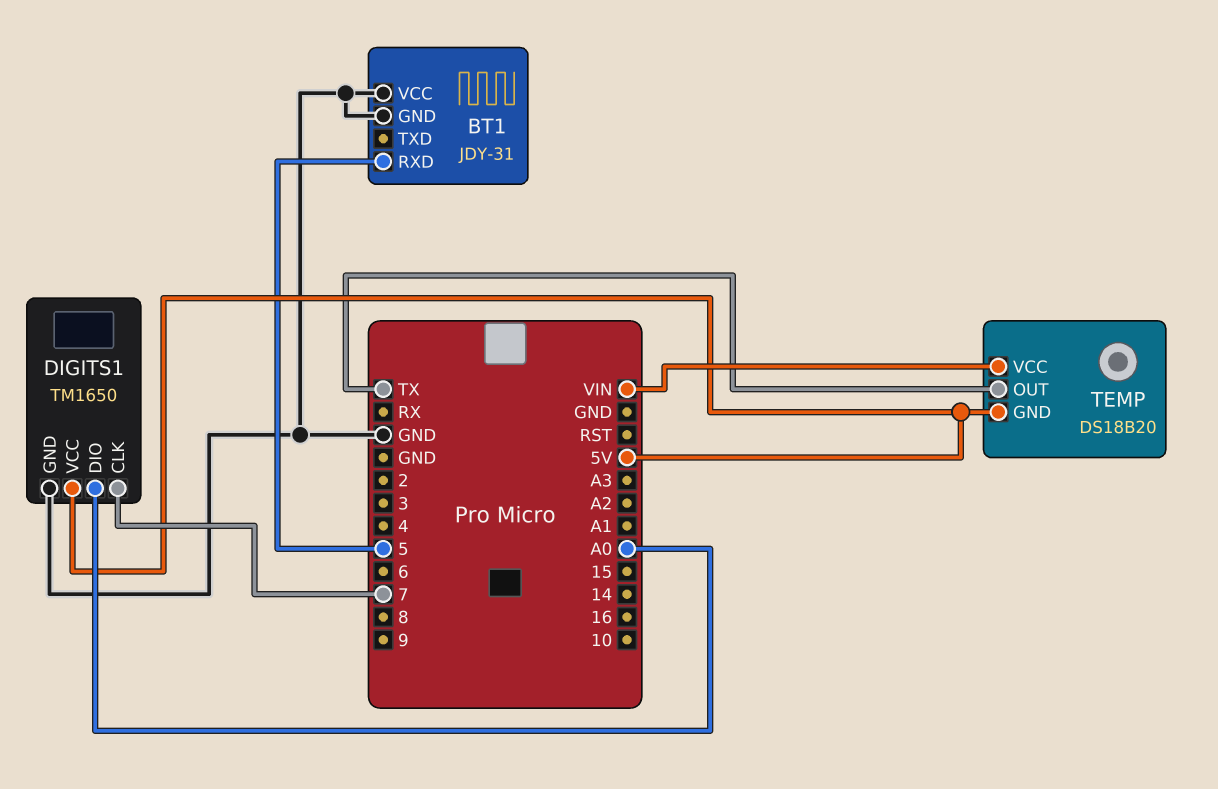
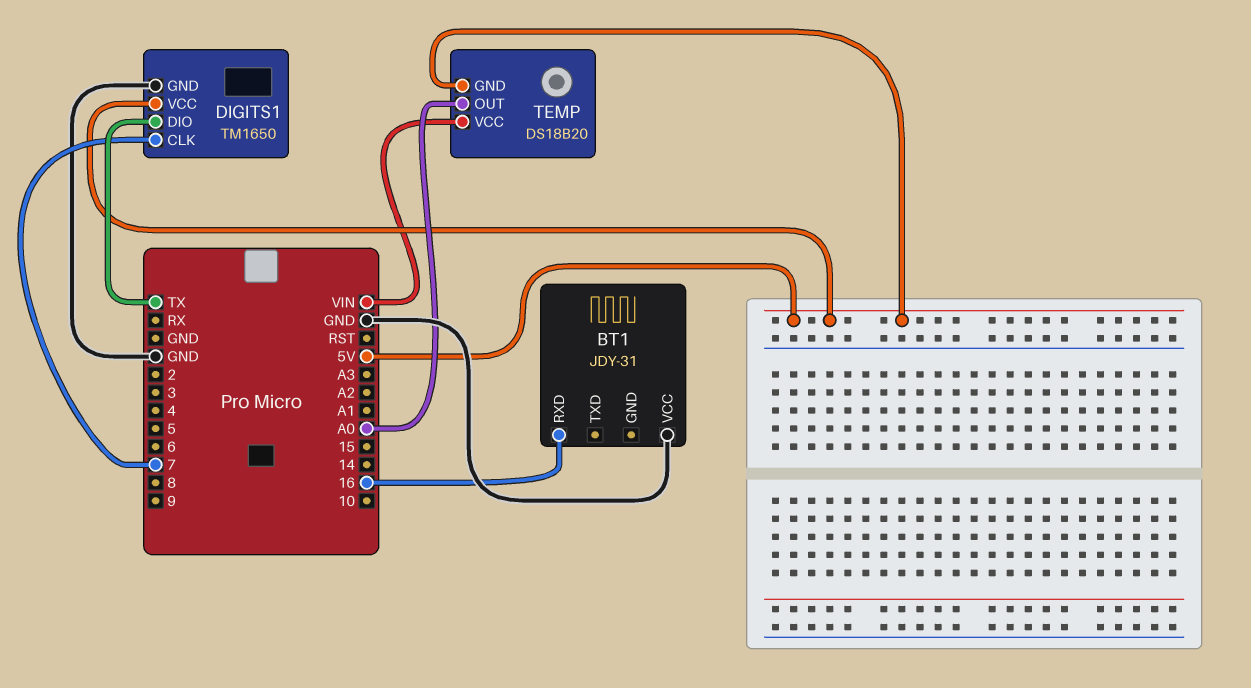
BT1 pin GND: GND -> none
BT1 pin RXD: 5 -> 16
DIGITS1 pin DIO: A0 -> TX
TEMP pin OUT: TX -> A0

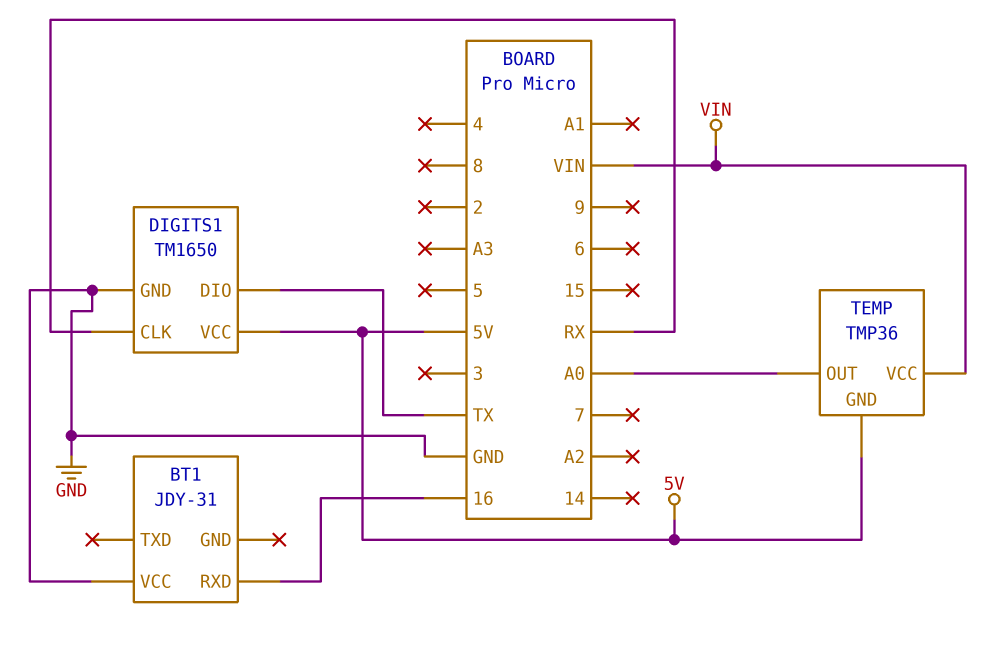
DIGITS1 pin CLK: 7 -> RX
TEMP: DS18B20 -> TMP36

